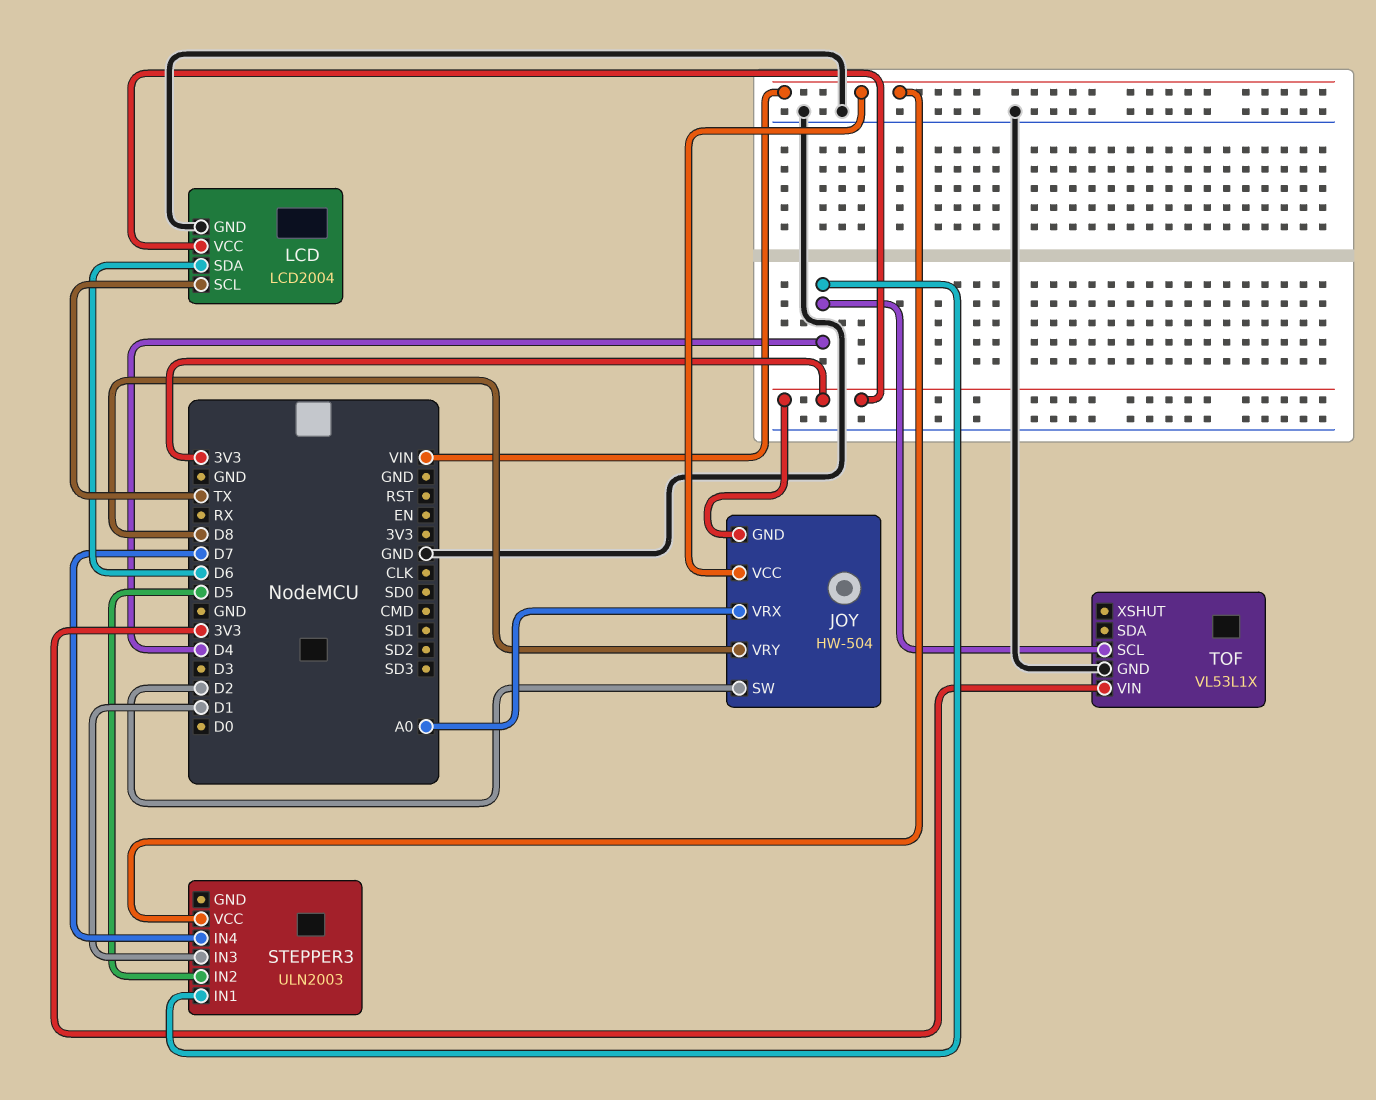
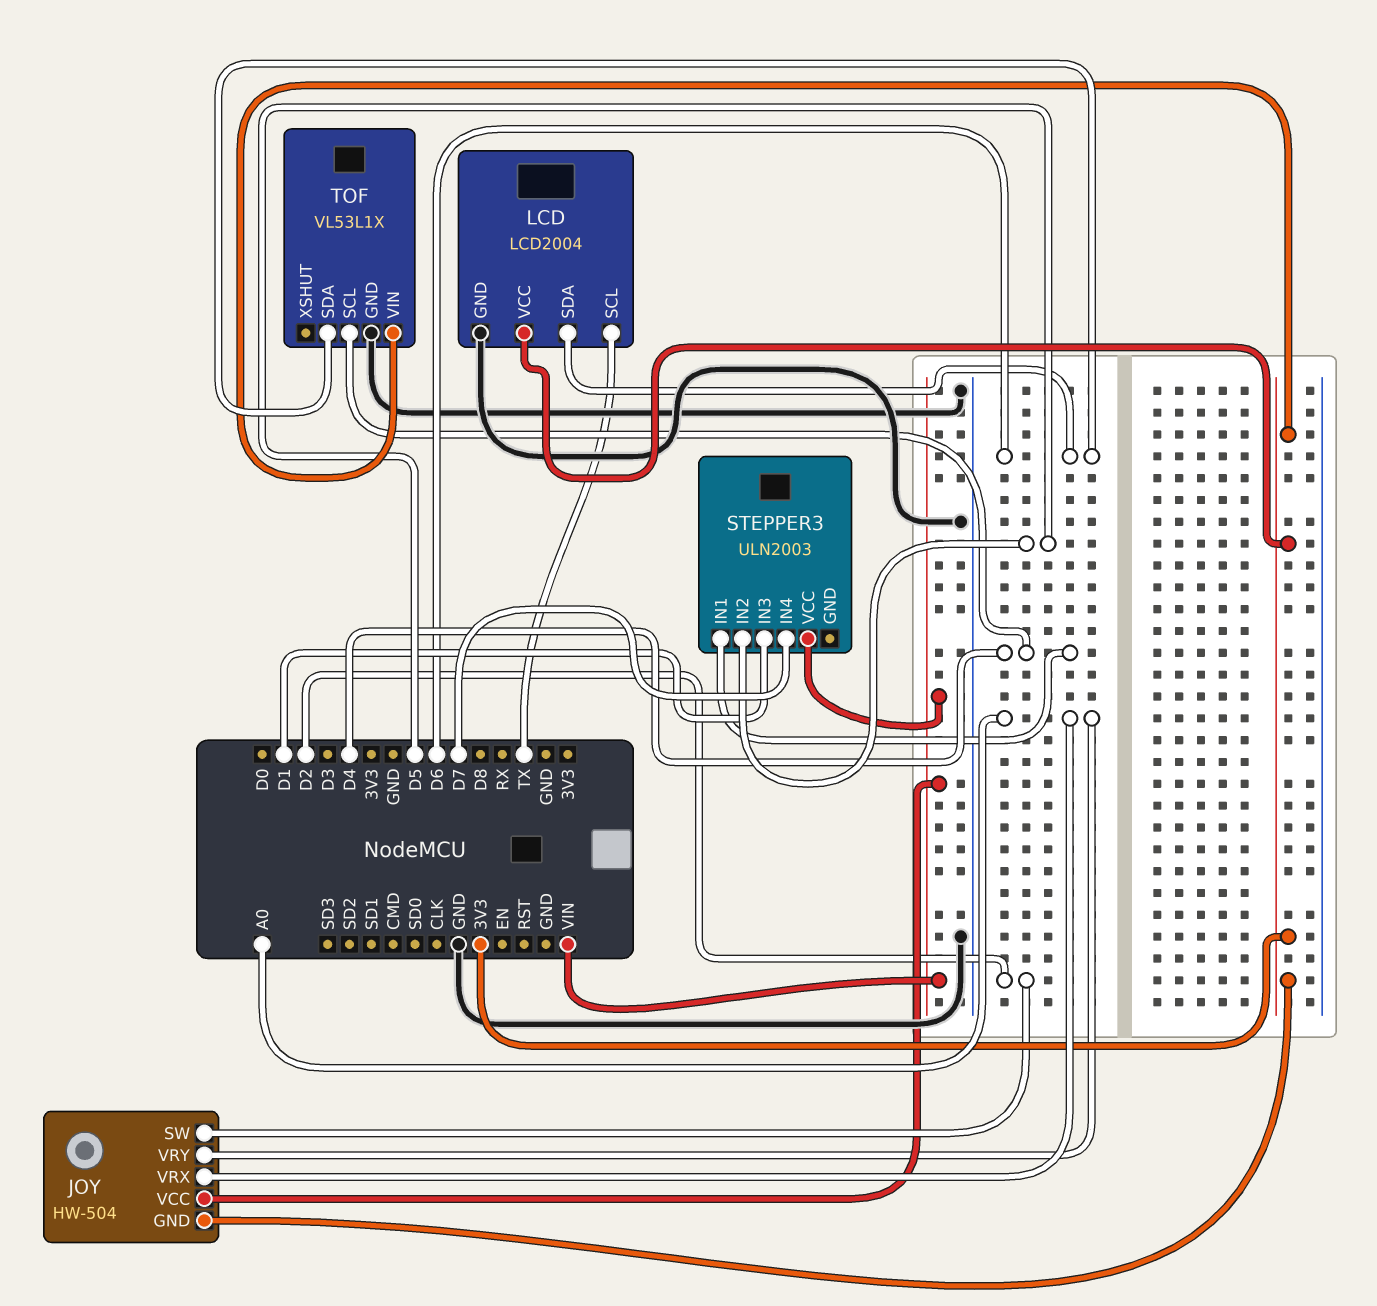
JOY pin VRY: D8 -> A0
TOF pin SDA: none -> D6

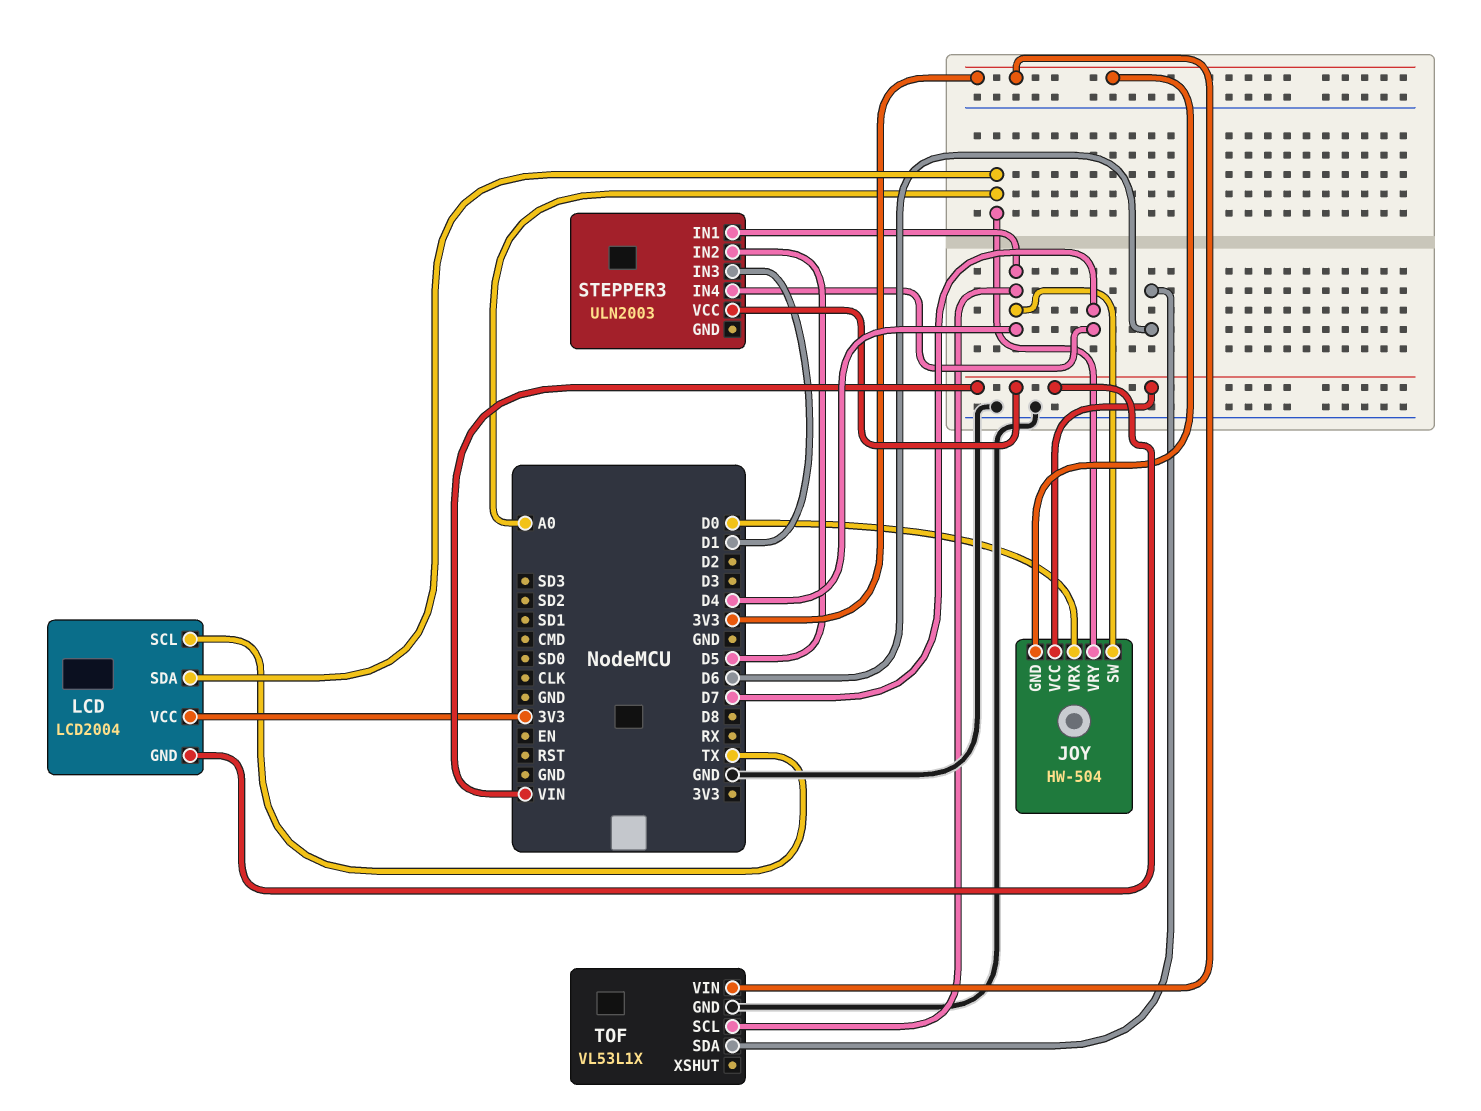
JOY pin SW: D2 -> D4
JOY pin VRX: A0 -> D0
LCD pin GND: GND -> VIN
LCD pin SDA: D6 -> A0

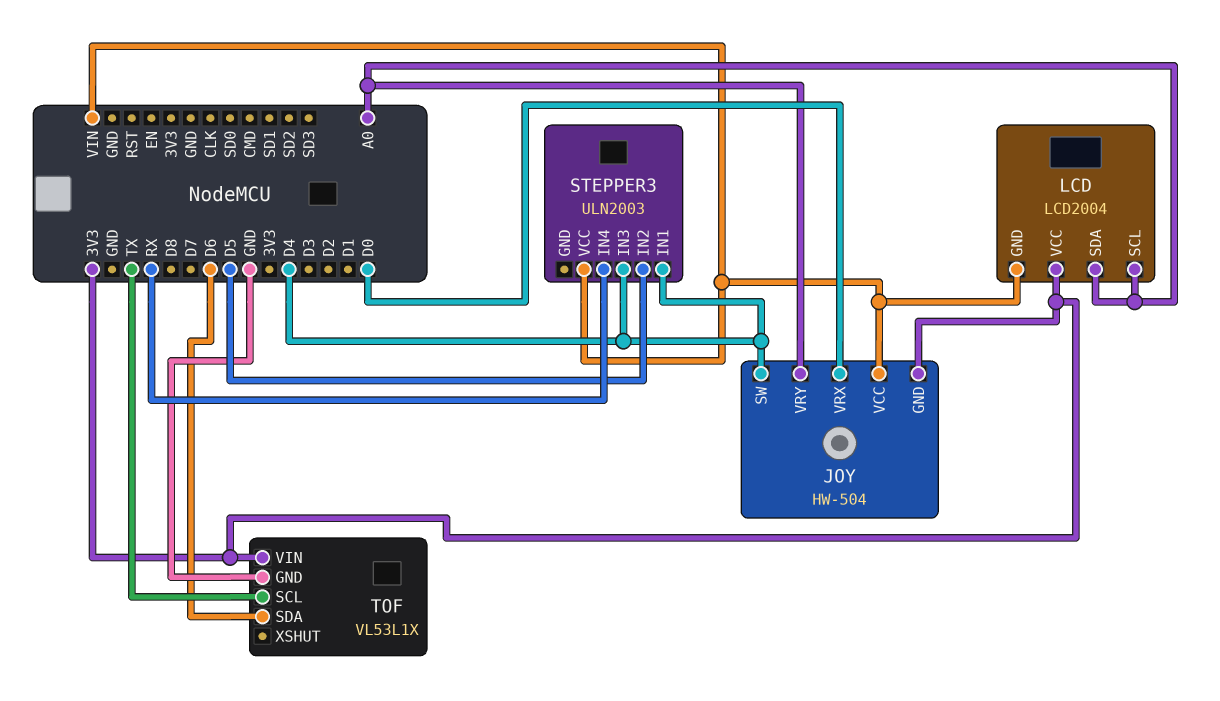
LCD pin SCL: TX -> A0
STEPPER3 pin IN3: D1 -> D4
STEPPER3 pin IN4: D7 -> RX
TOF pin SCL: D4 -> TX

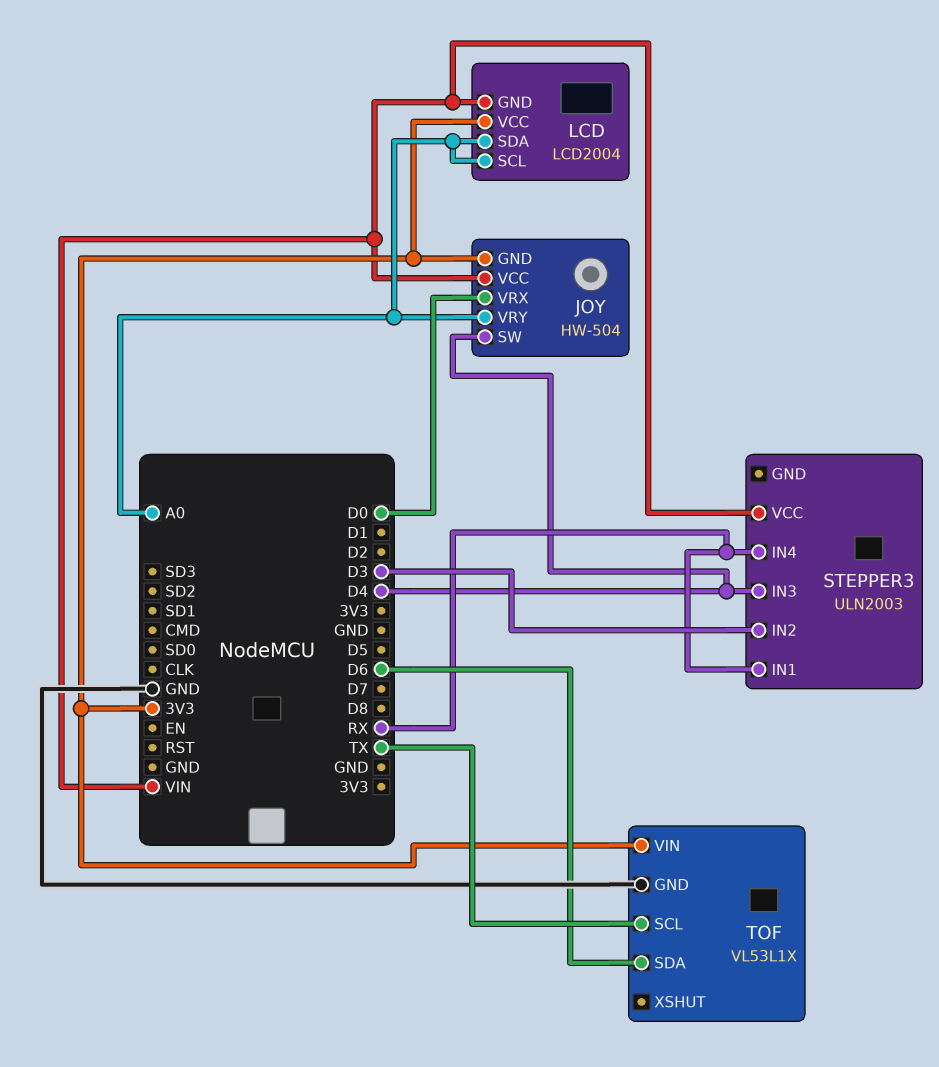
STEPPER3 pin IN1: D4 -> RX
STEPPER3 pin IN2: D5 -> D3

